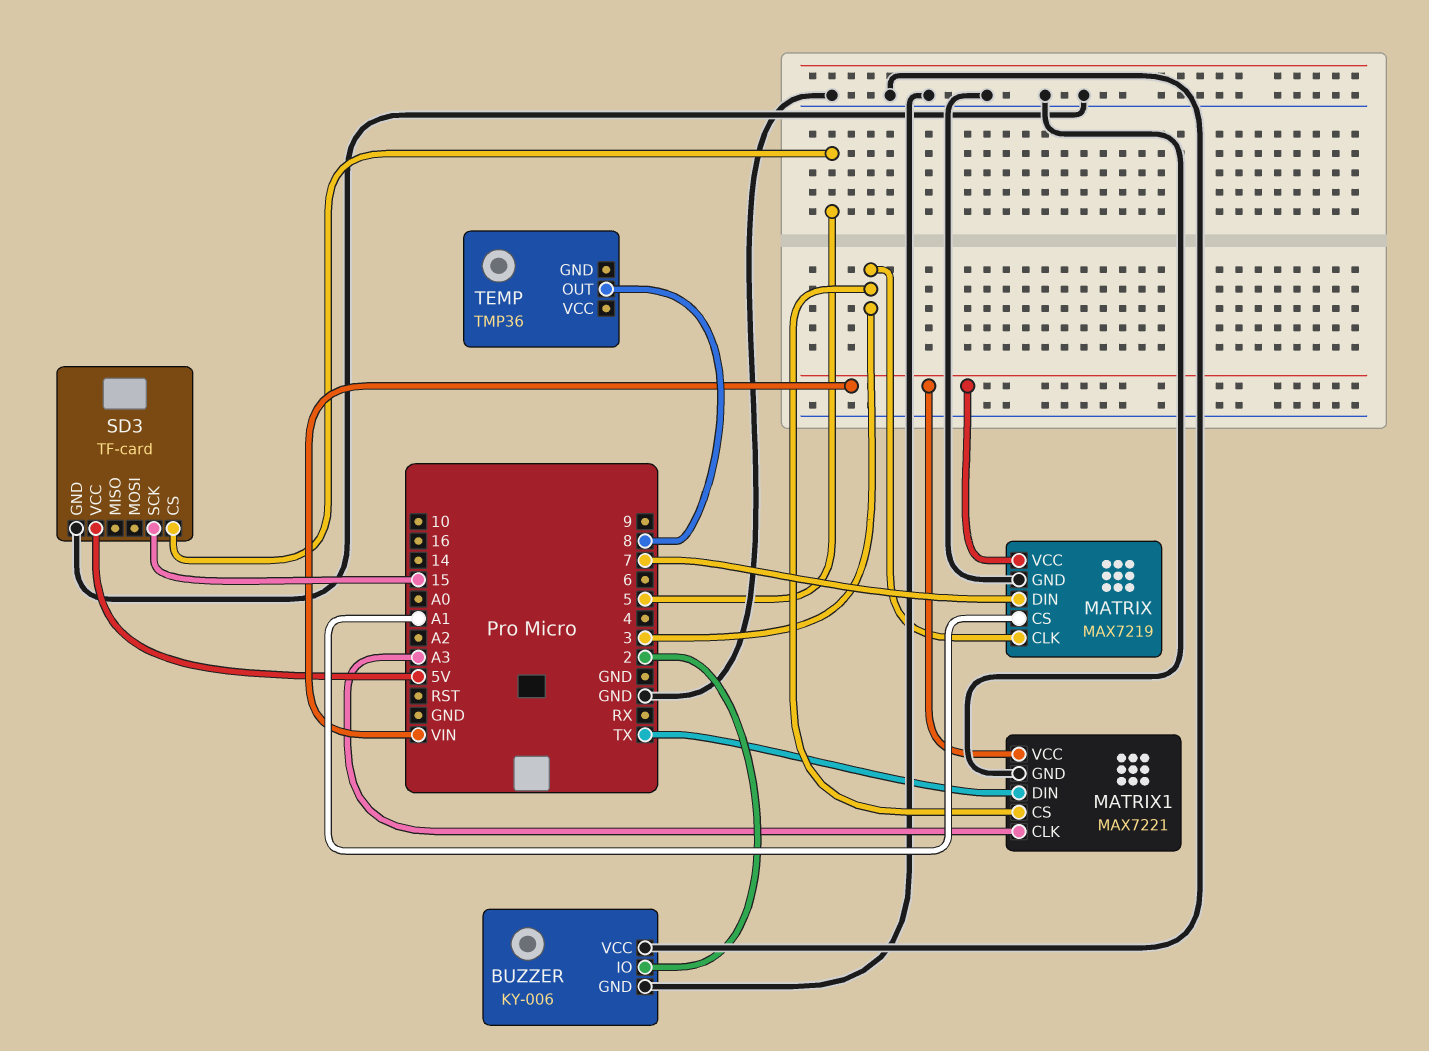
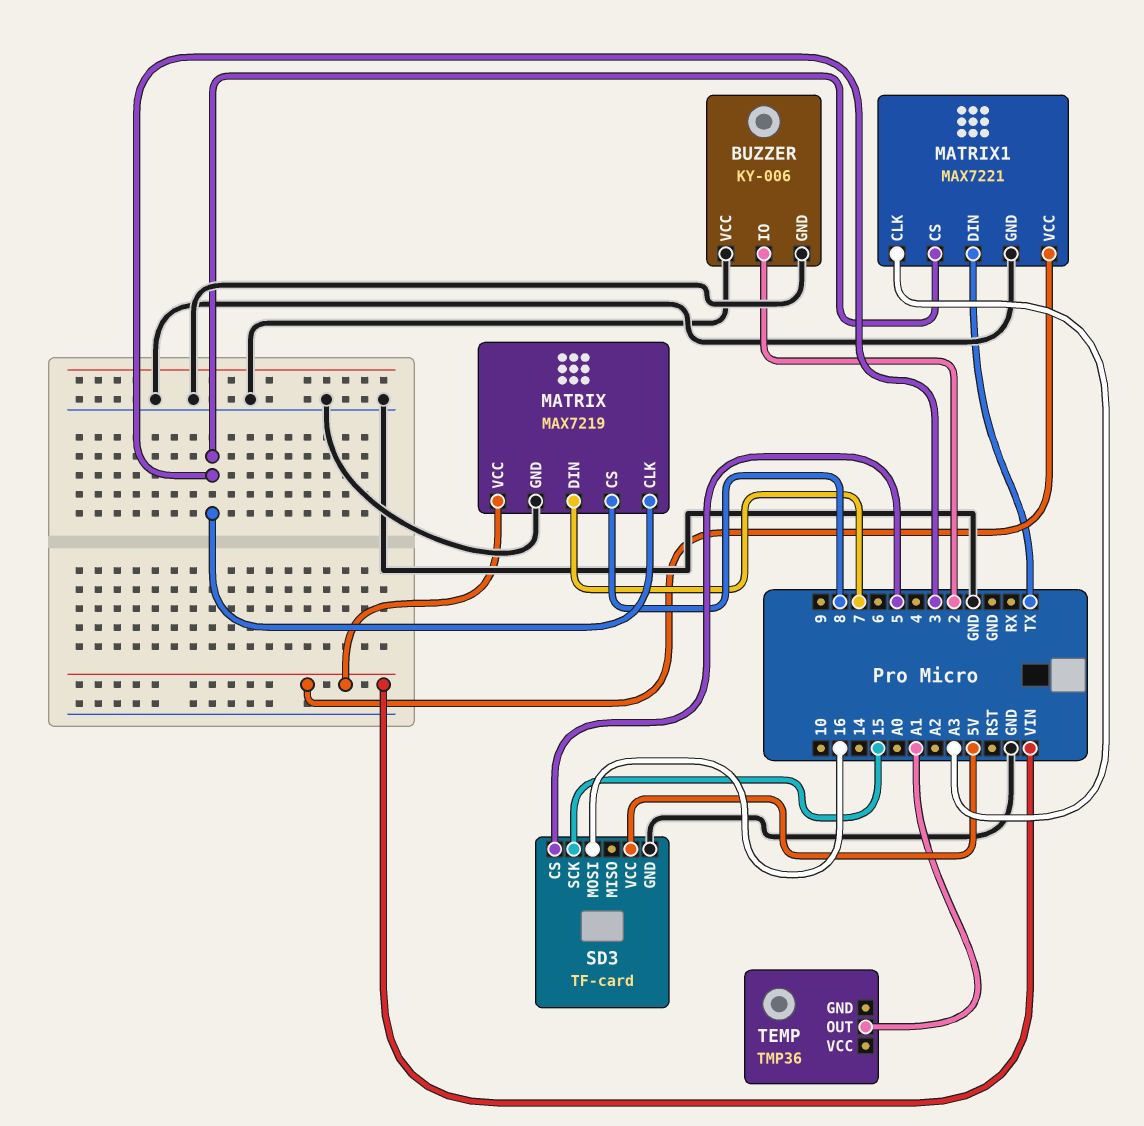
MATRIX pin CS: A1 -> 8
SD3 pin MOSI: none -> 16
TEMP pin OUT: 8 -> A1

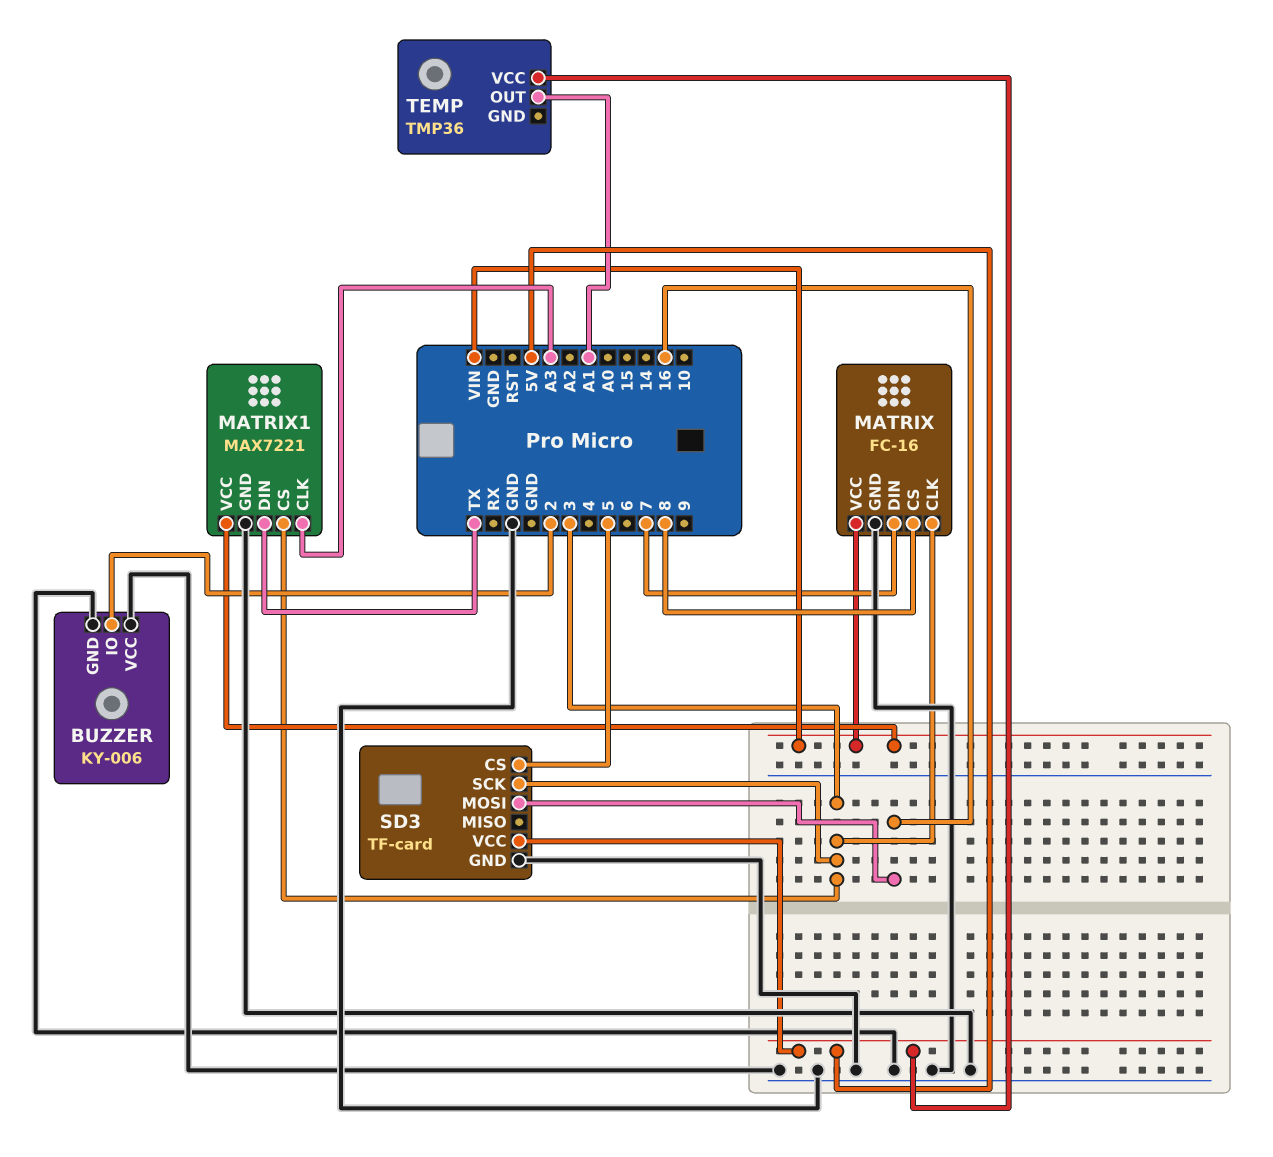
MATRIX: MAX7219 -> FC-16
SD3 pin SCK: 15 -> 3
TEMP pin VCC: none -> 5V

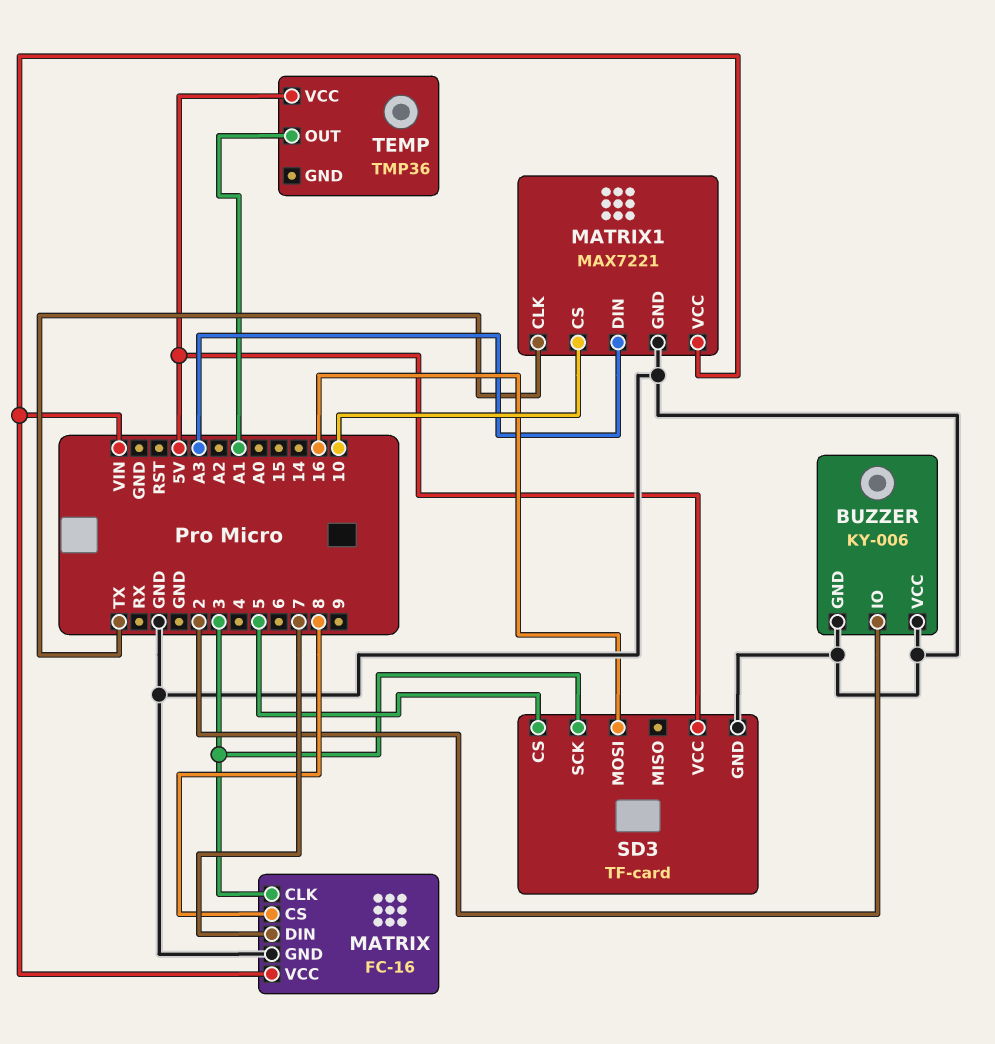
MATRIX1 pin CLK: A3 -> TX
MATRIX1 pin CS: 3 -> 10
MATRIX1 pin DIN: TX -> A3

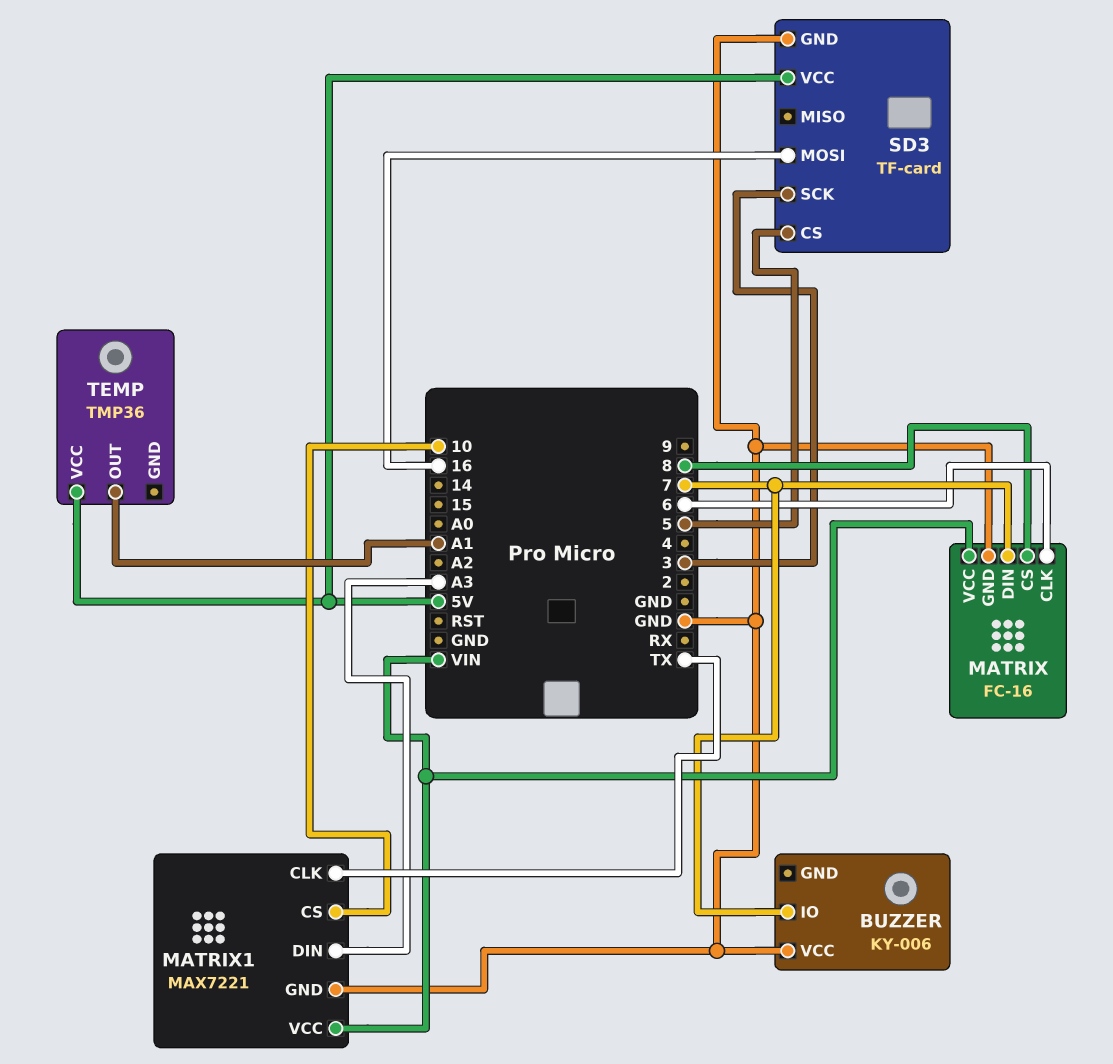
BUZZER pin GND: GND -> none
BUZZER pin IO: 2 -> 7
MATRIX pin CLK: 3 -> 6

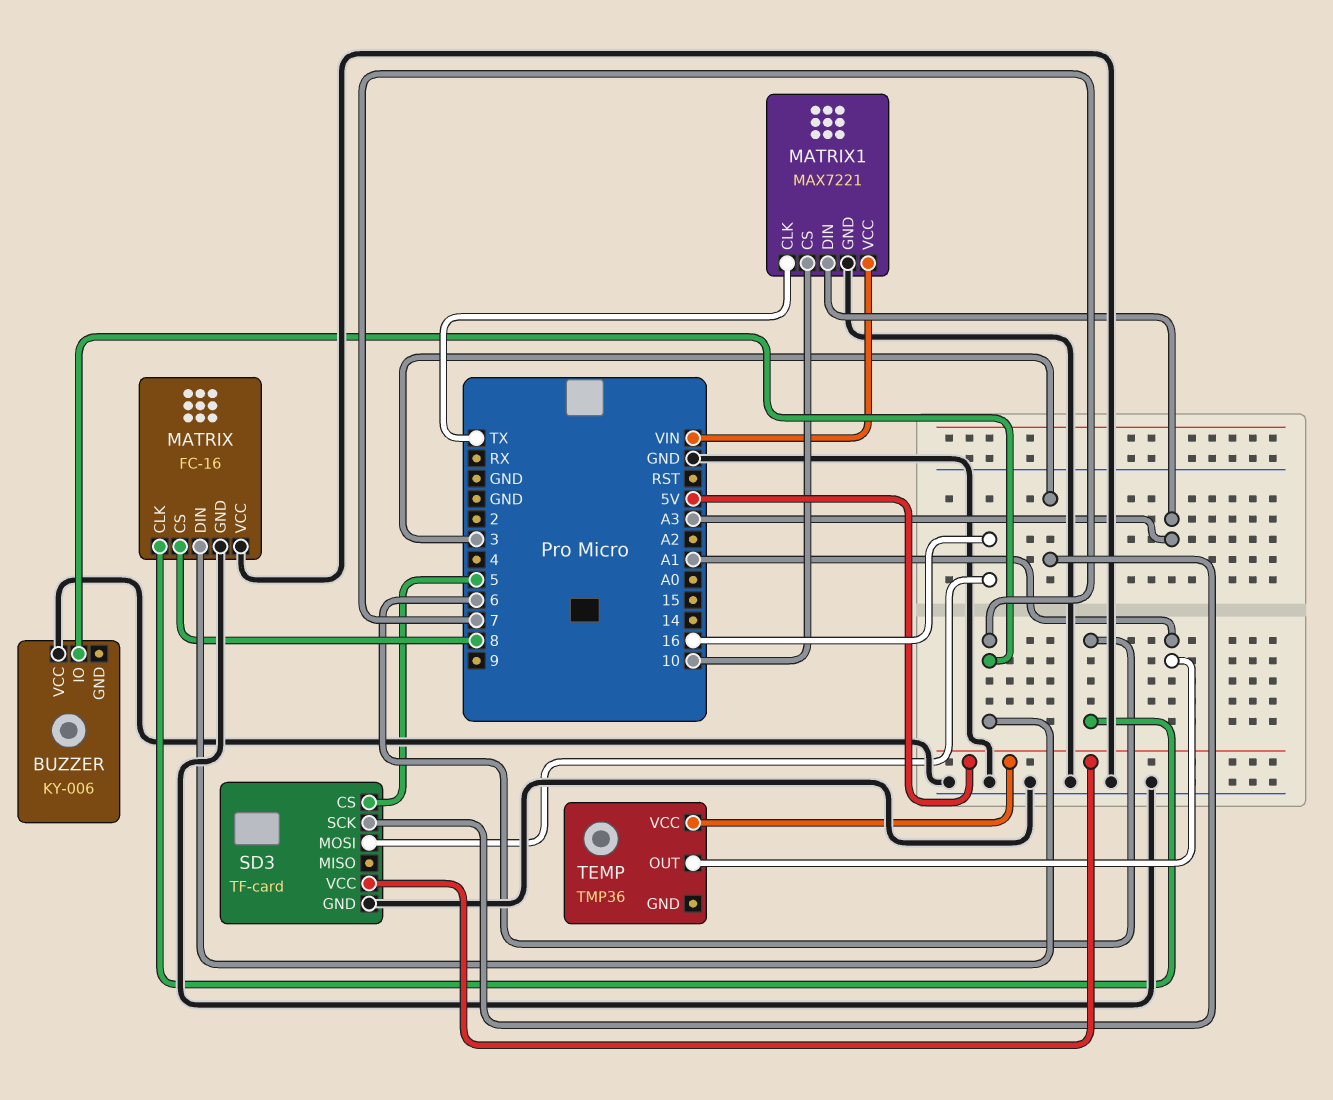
MATRIX pin VCC: VIN -> GND

